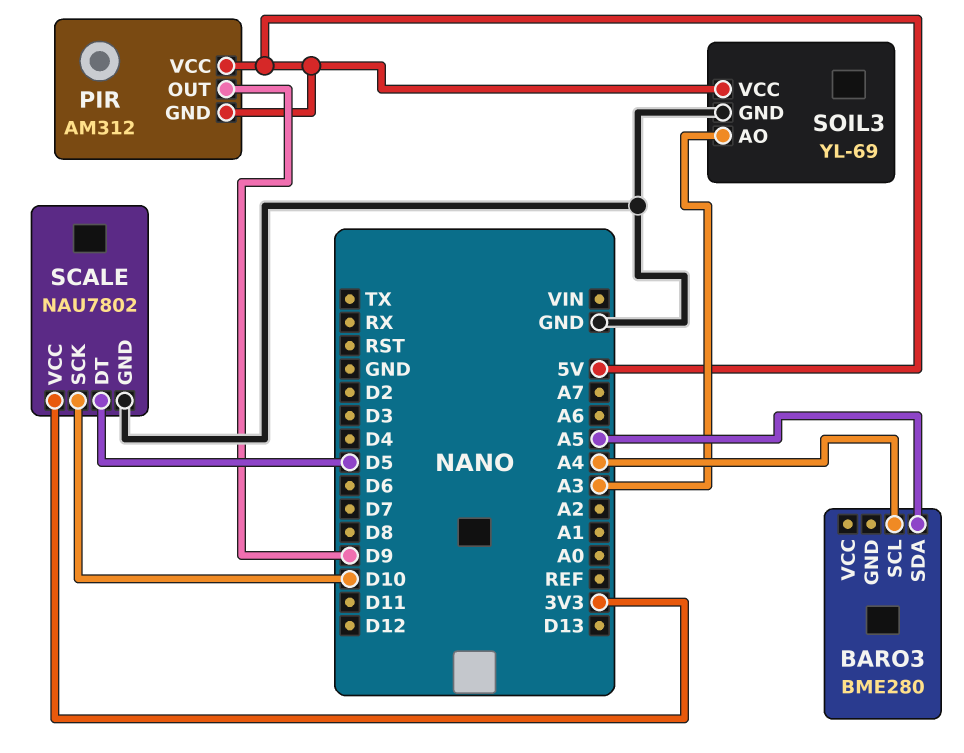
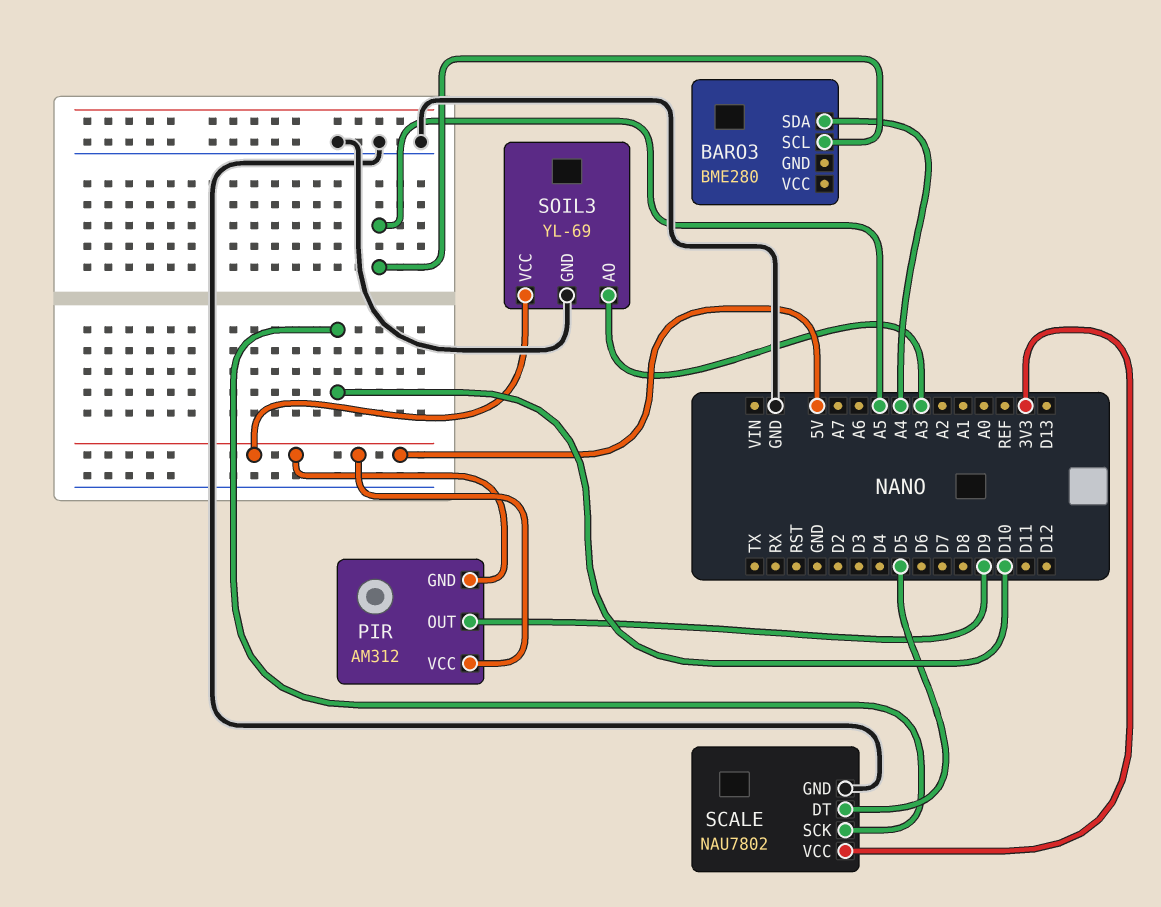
BARO3 pin SCL: A4 -> A5
BARO3 pin SDA: A5 -> A4

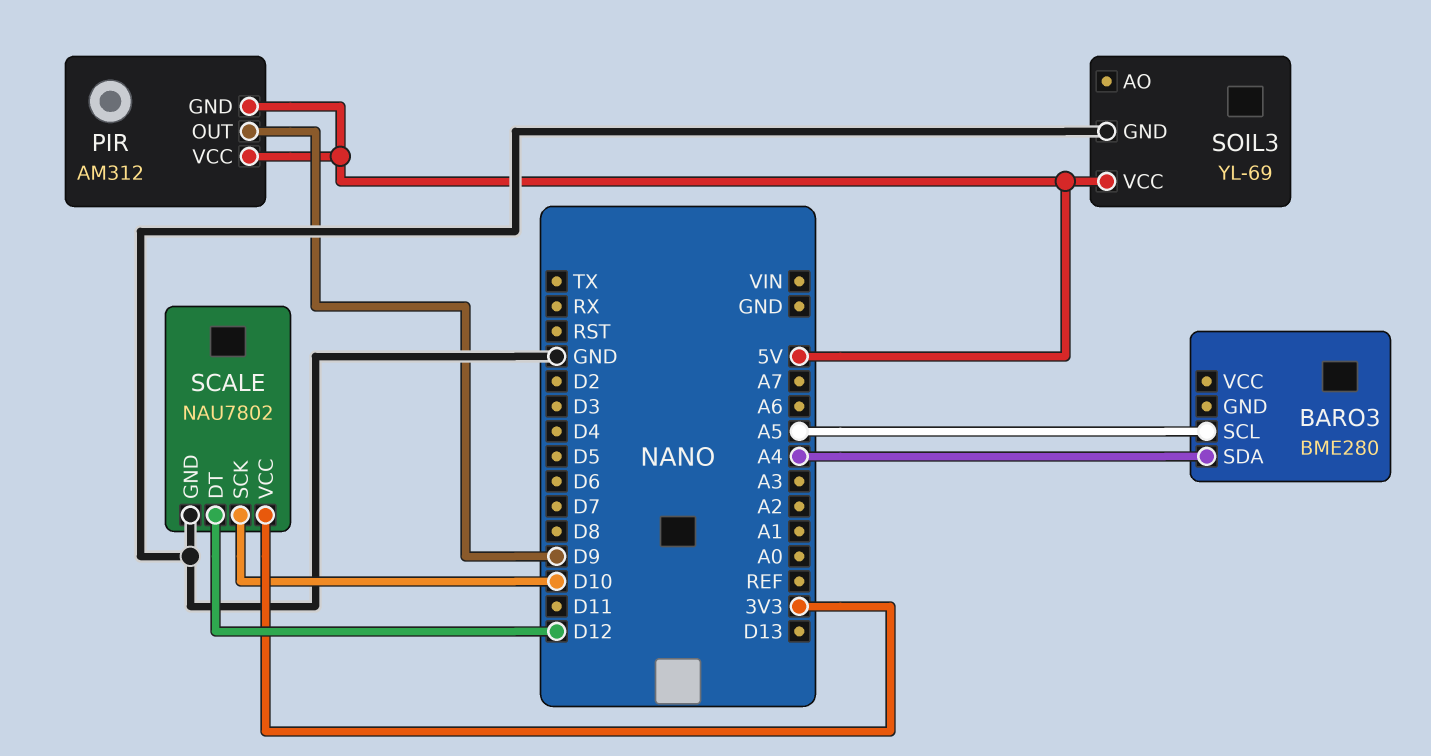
SCALE pin DT: D5 -> D12
SOIL3 pin AO: A3 -> none

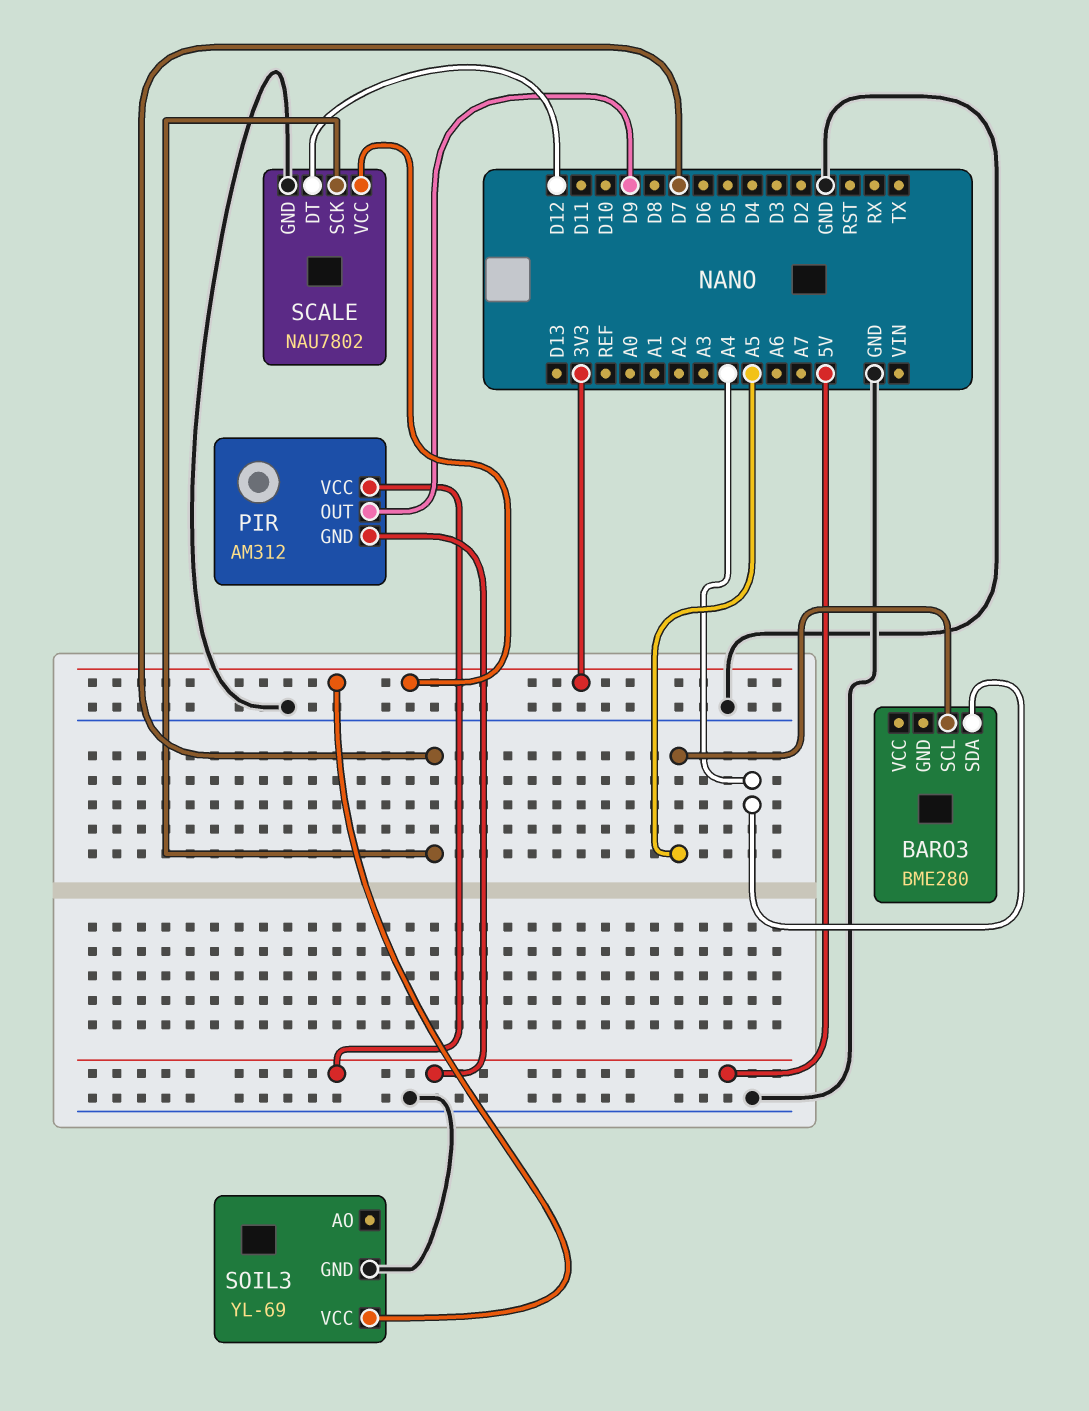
SCALE pin SCK: D10 -> D7
SOIL3 pin VCC: 5V -> 3V3

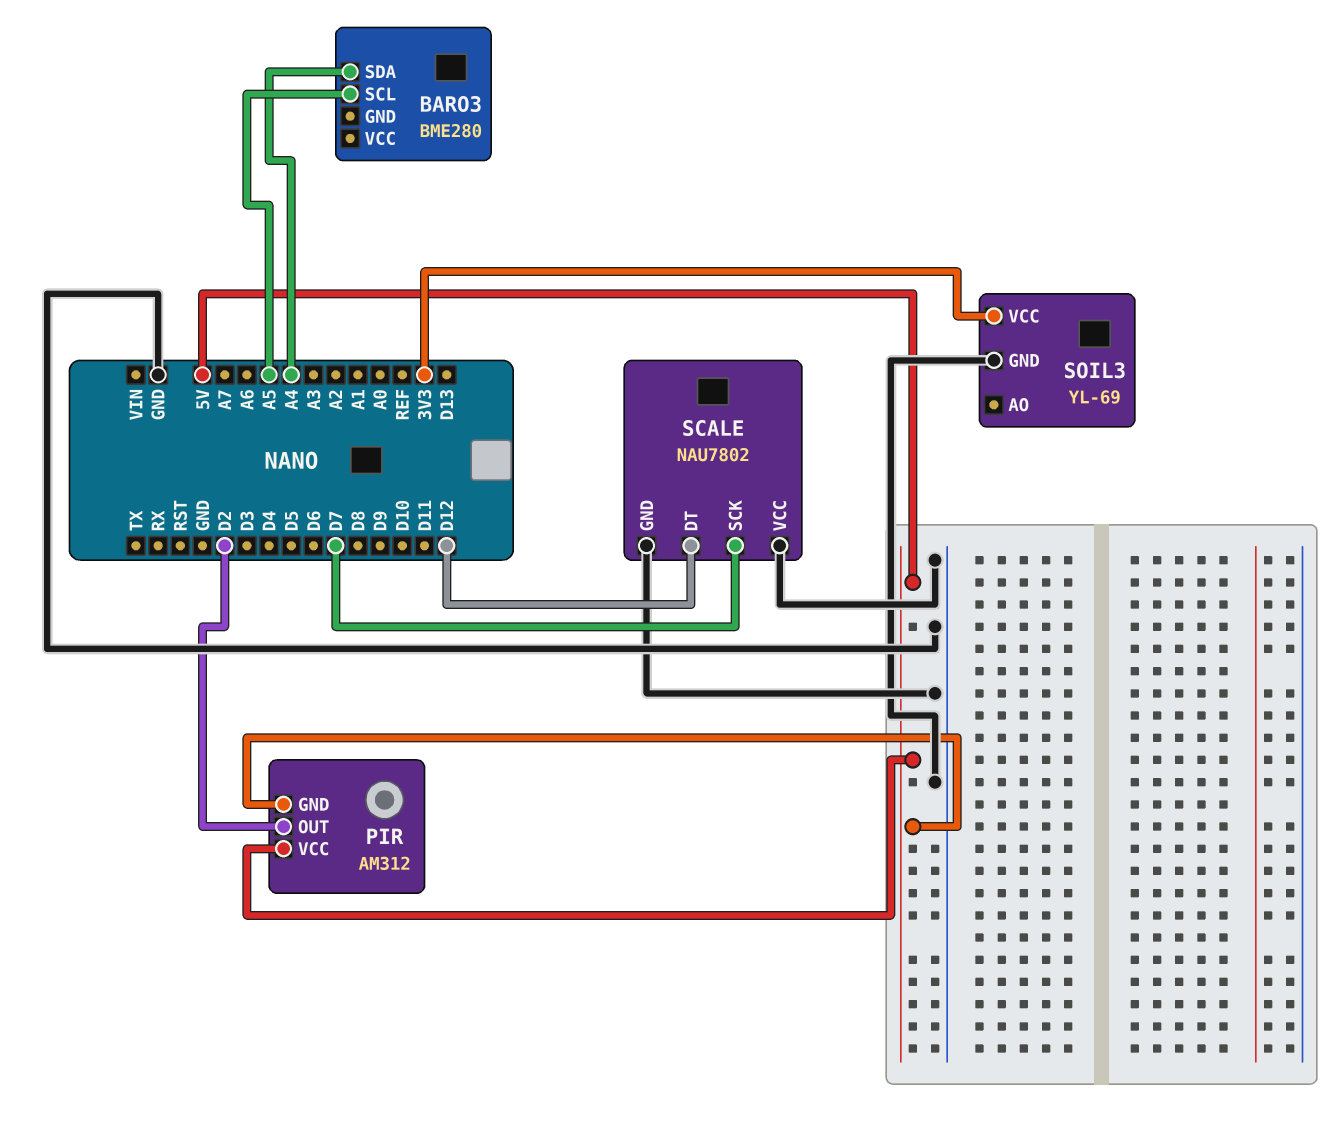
PIR pin OUT: D9 -> D2
SCALE pin VCC: 3V3 -> GND

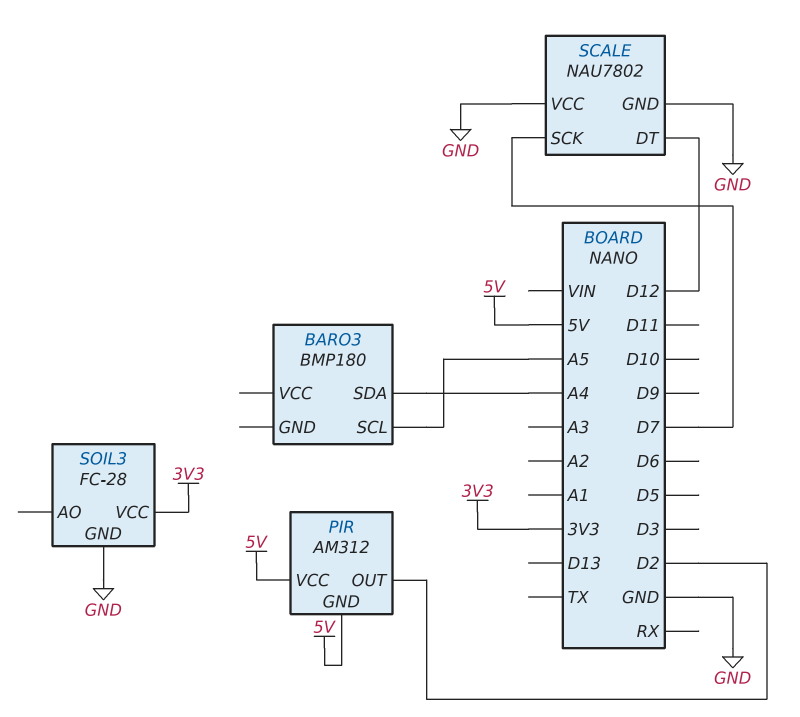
BARO3: BME280 -> BMP180
SOIL3: YL-69 -> FC-28

